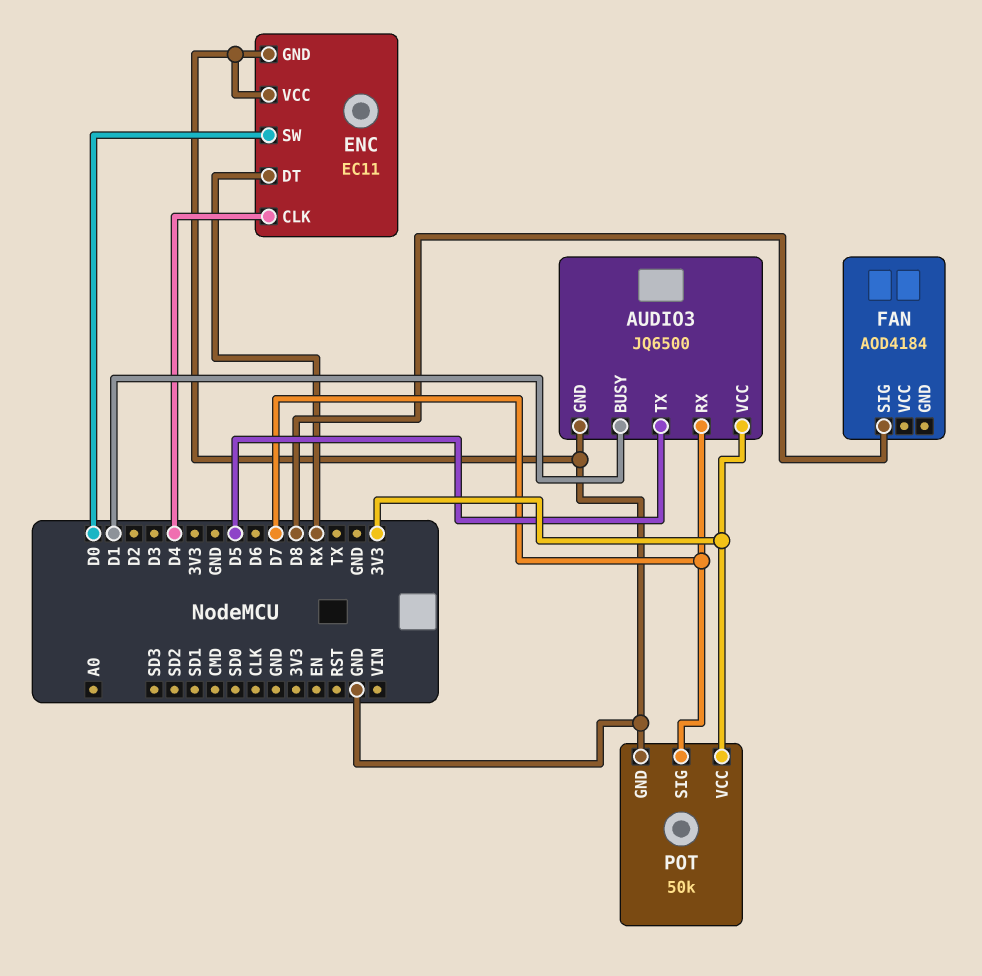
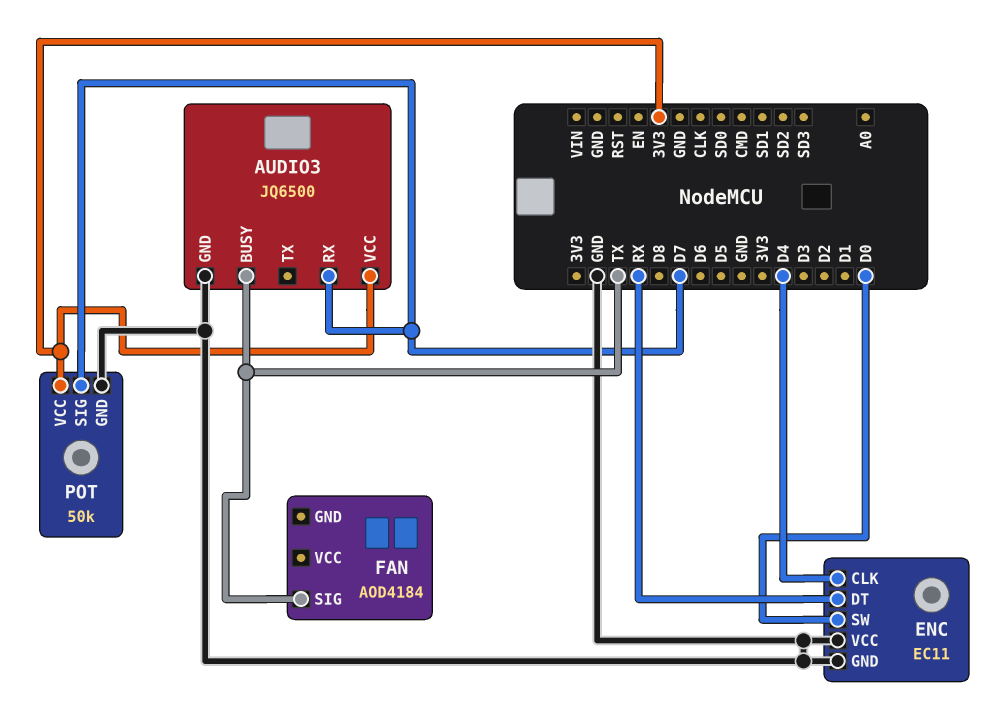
AUDIO3 pin BUSY: D1 -> TX
AUDIO3 pin TX: D5 -> none
FAN pin SIG: D8 -> TX

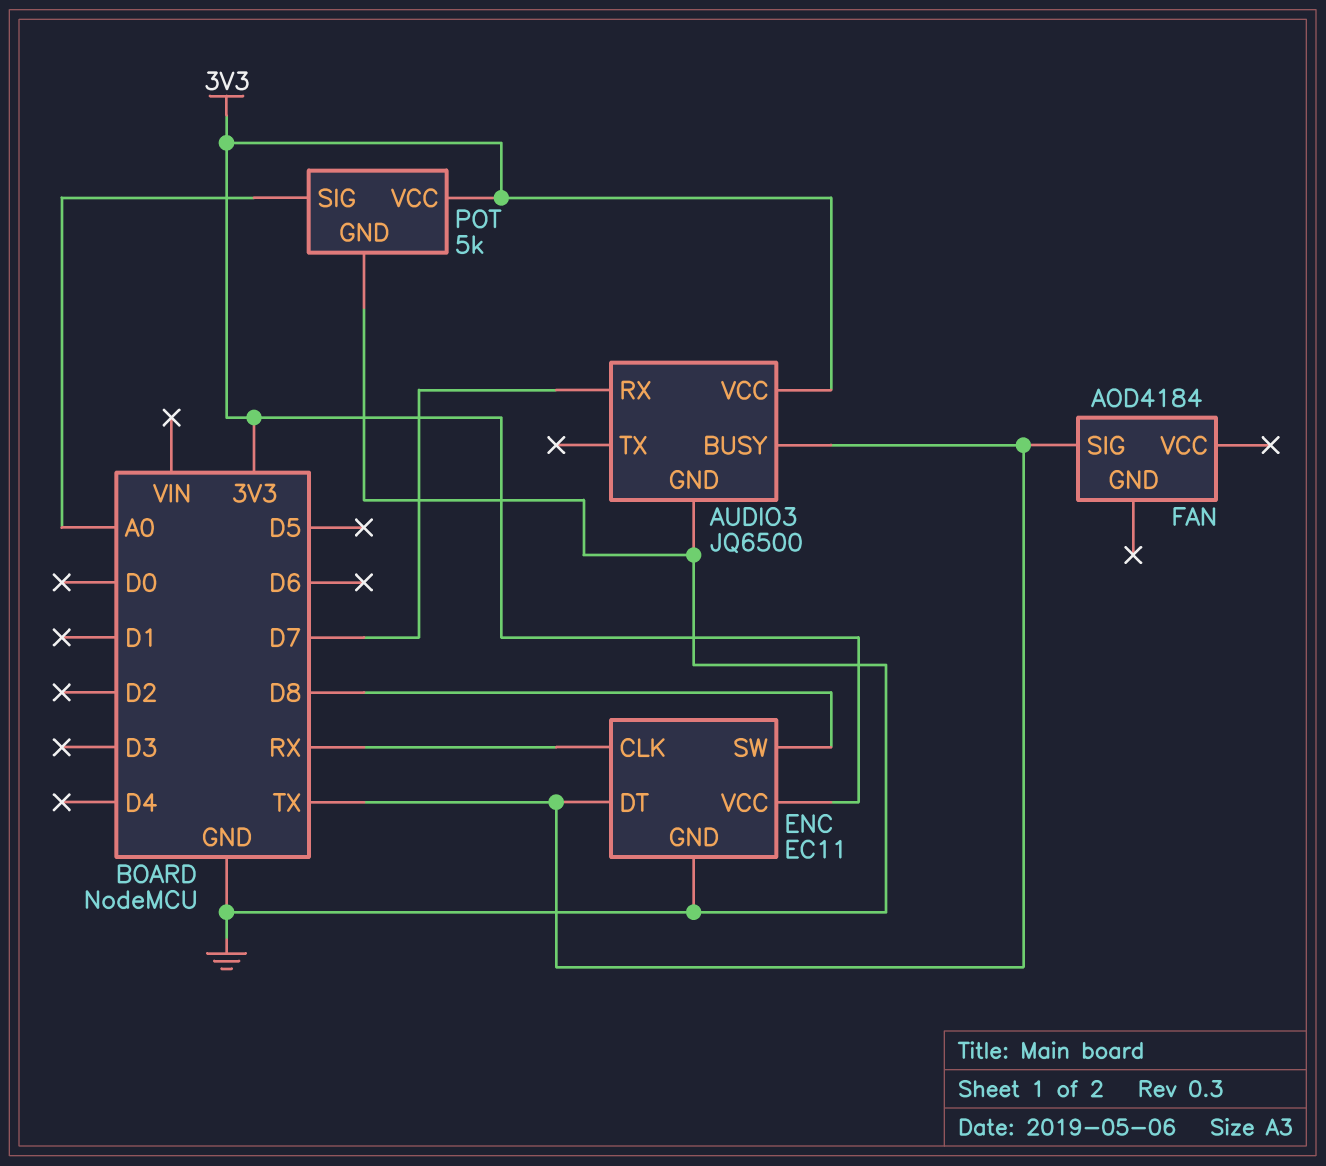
ENC pin CLK: D4 -> RX
ENC pin DT: RX -> TX
ENC pin SW: D0 -> D8
ENC pin VCC: GND -> 3V3
POT: 50k -> 5k
POT pin SIG: D7 -> A0

